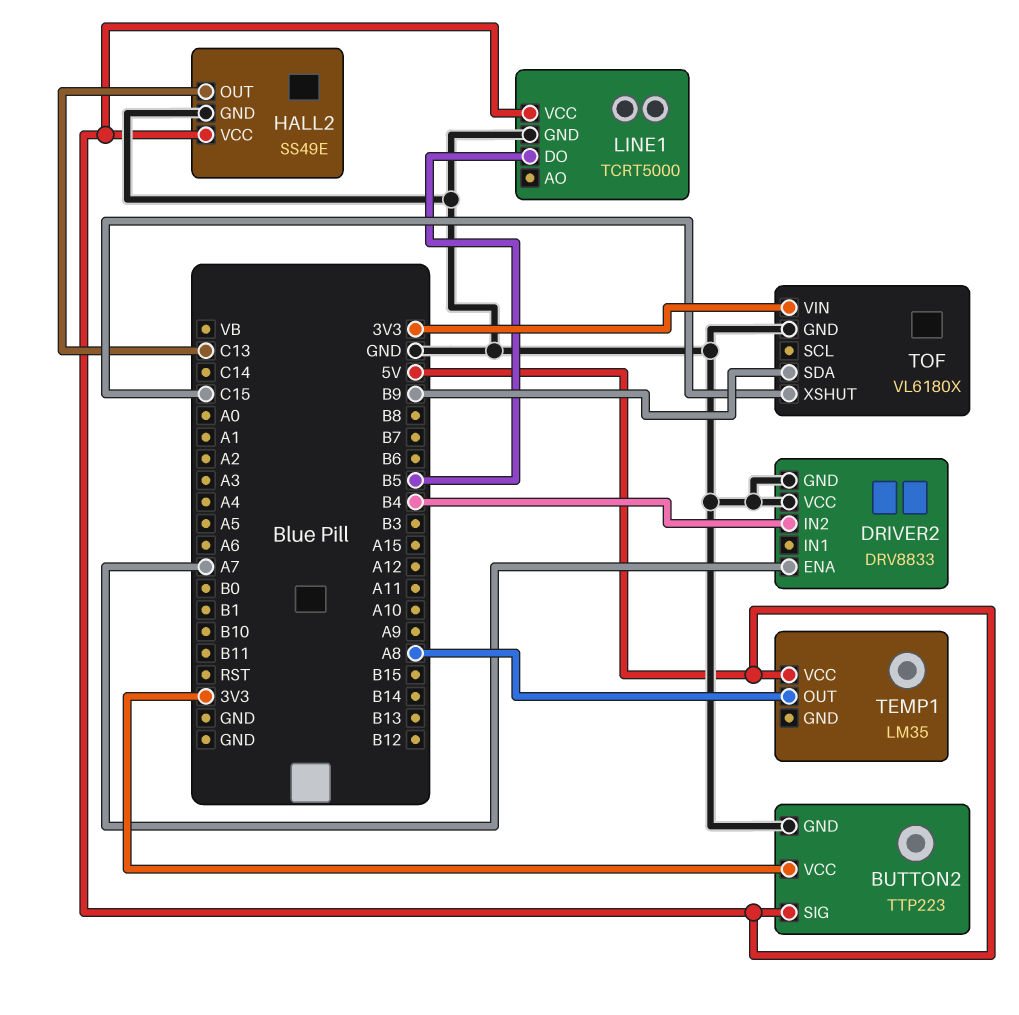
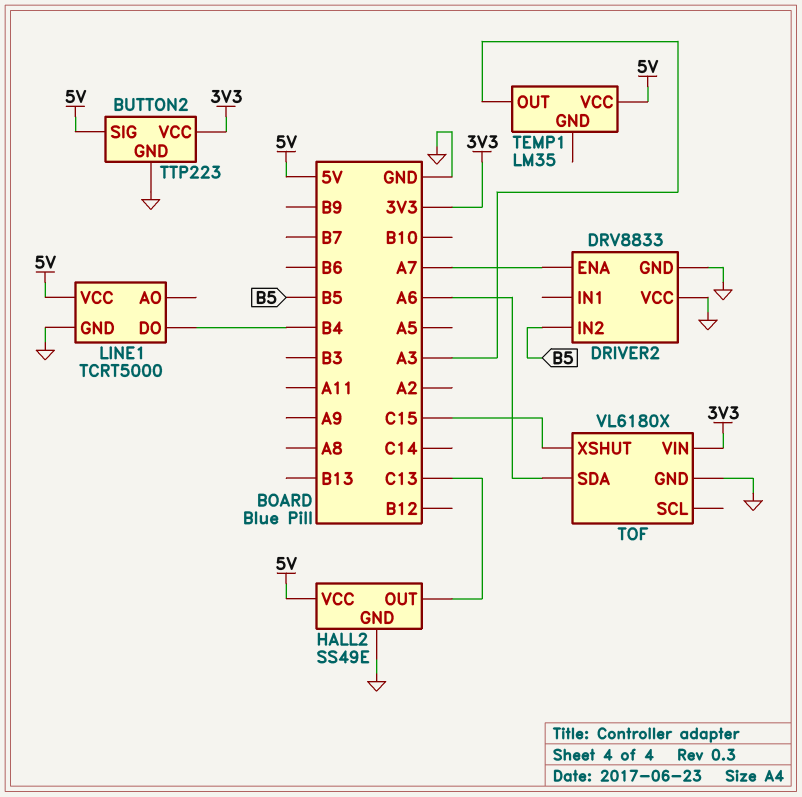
DRIVER2 pin IN2: B4 -> B5
LINE1 pin DO: B5 -> B4
TEMP1 pin OUT: A8 -> A3
TOF pin SDA: B9 -> A6

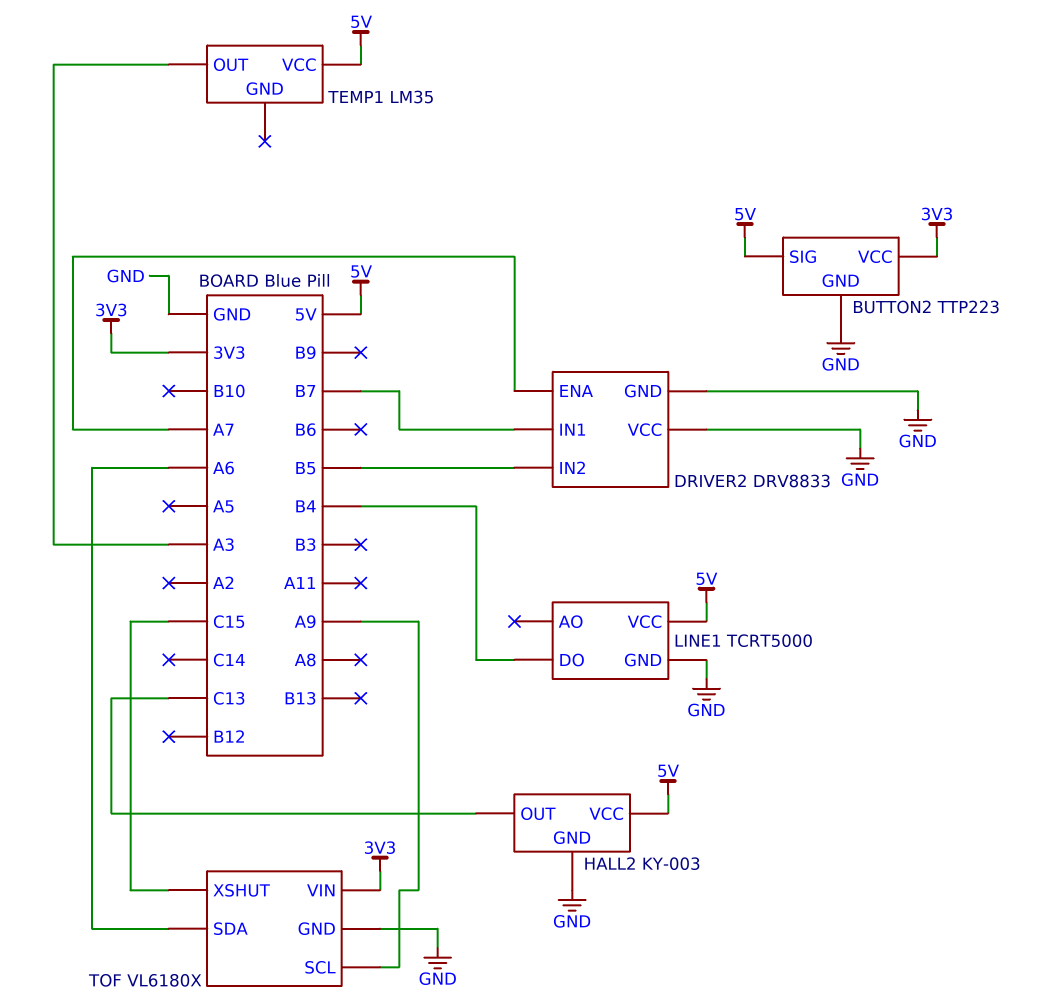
DRIVER2 pin IN1: none -> B7
HALL2: SS49E -> KY-003
TOF pin SCL: none -> A9

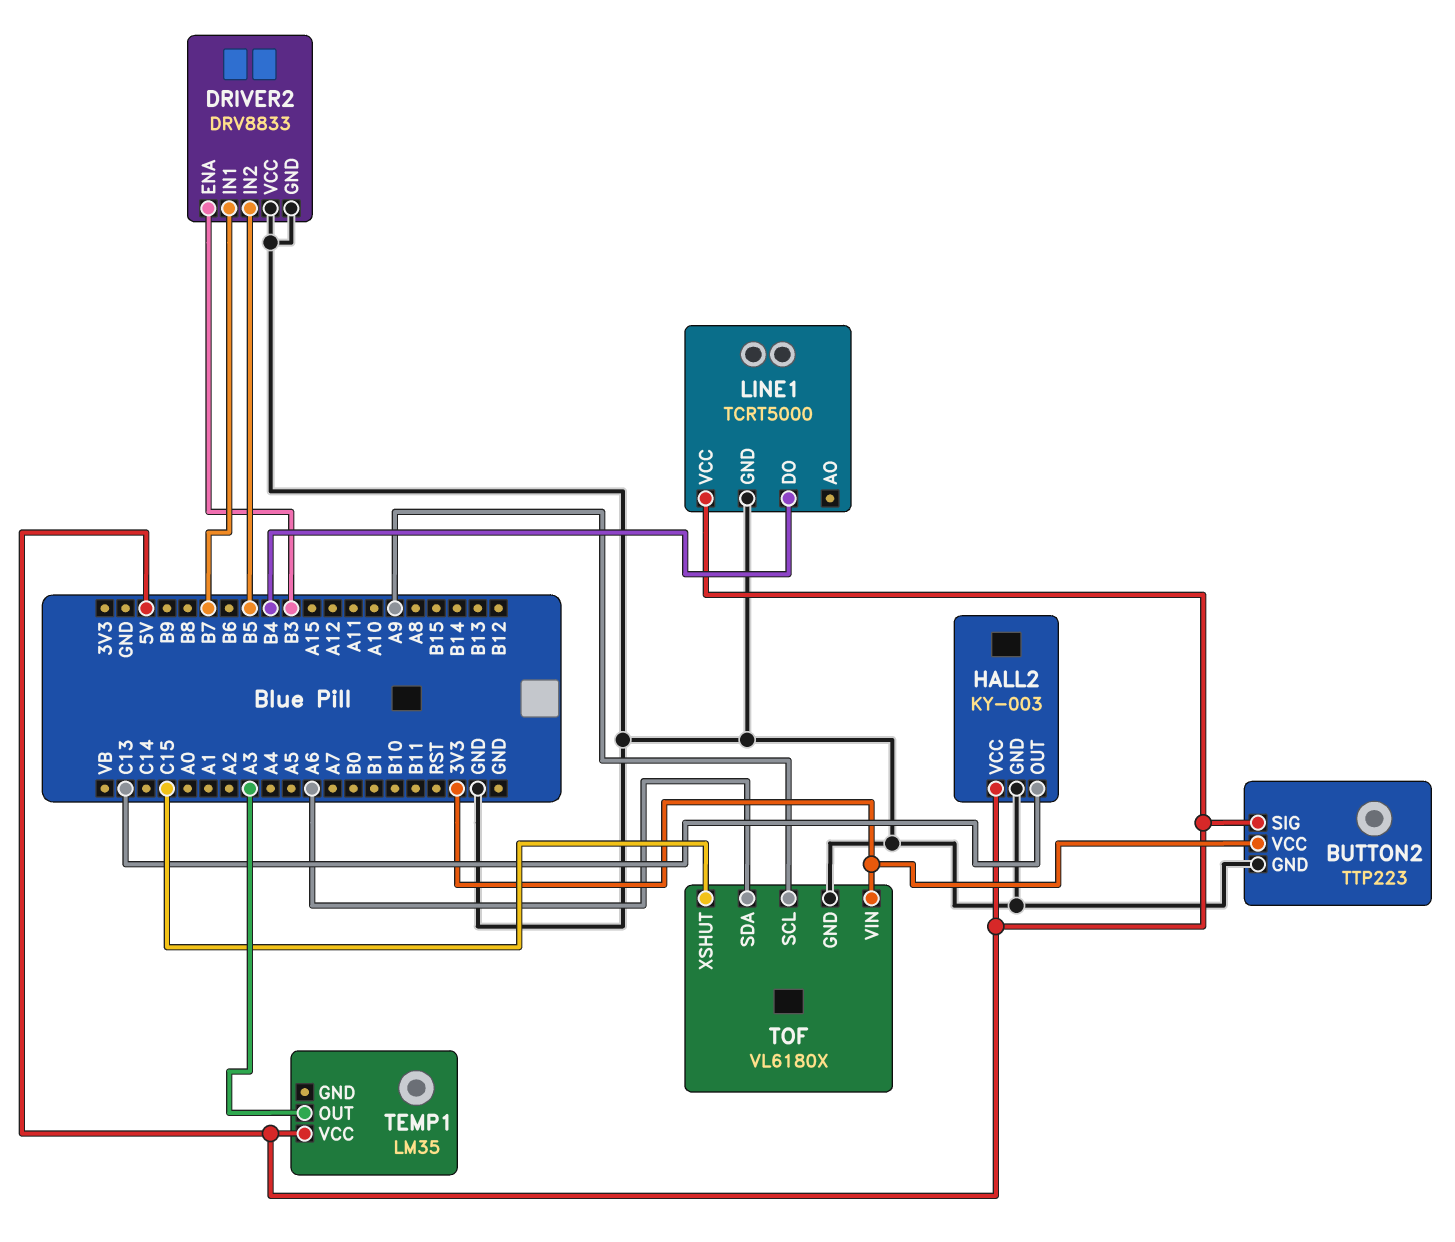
DRIVER2 pin ENA: A7 -> B3

